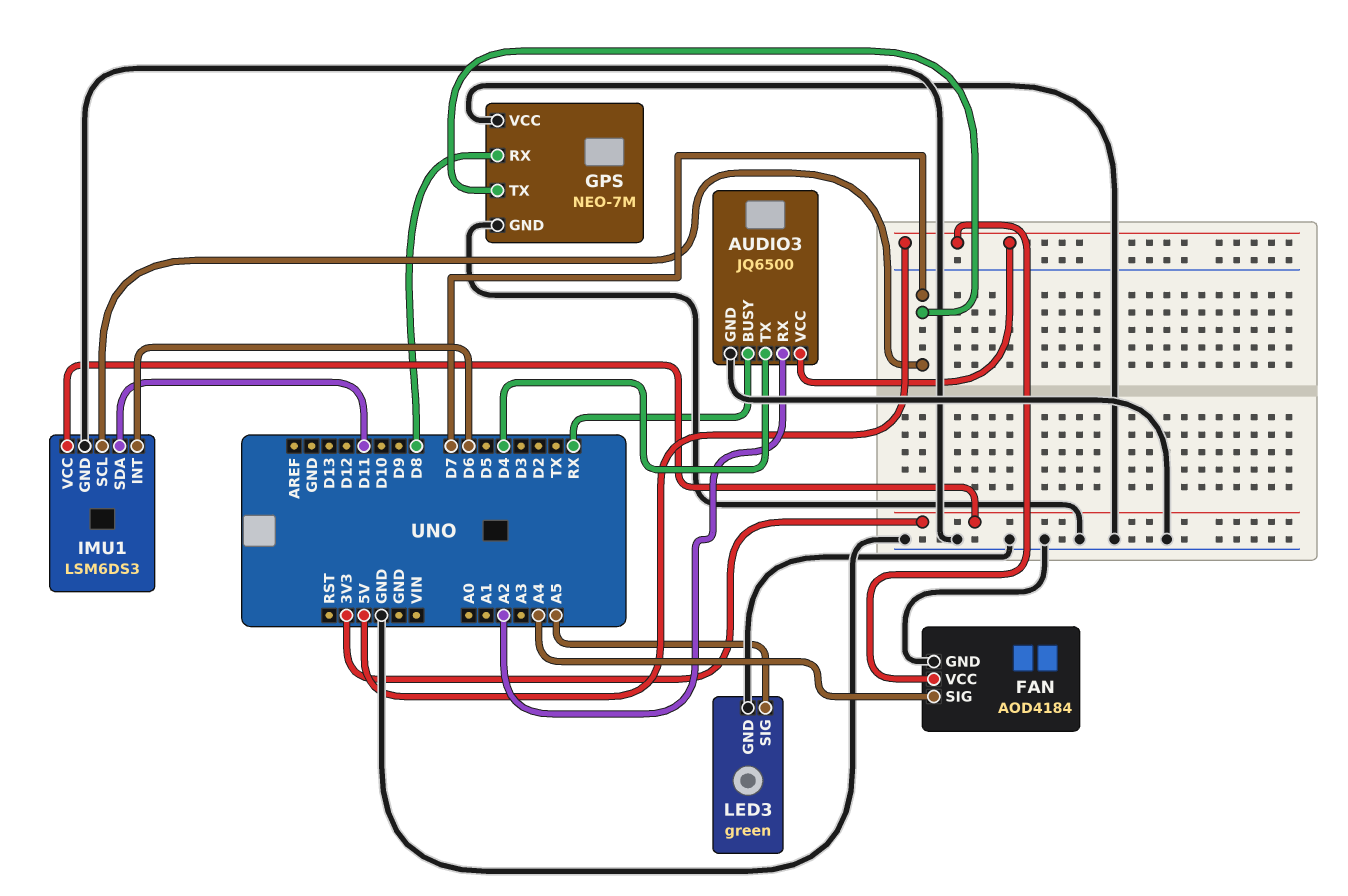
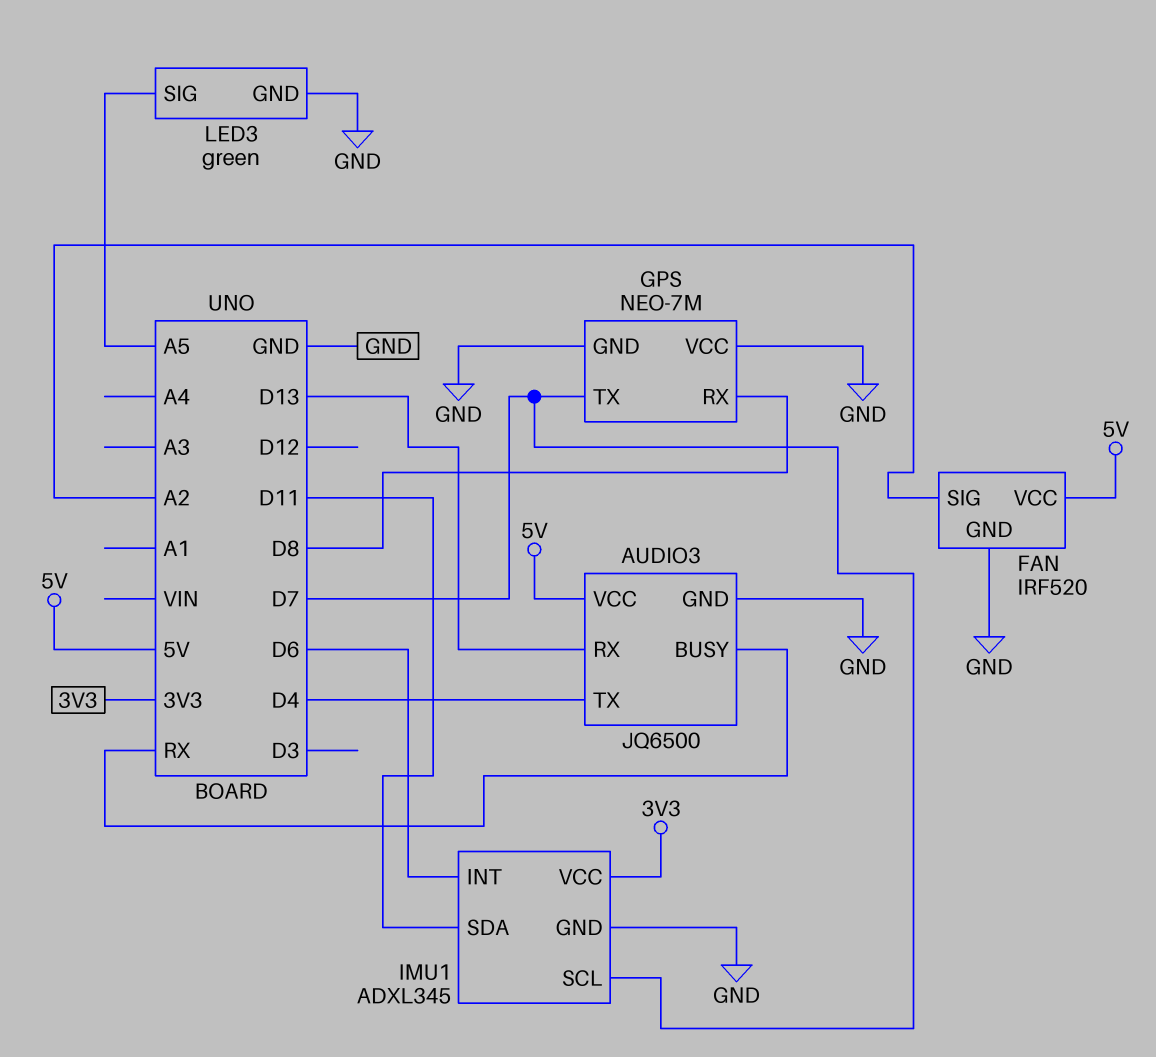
AUDIO3 pin RX: A2 -> D13
FAN: AOD4184 -> IRF520
FAN pin SIG: A4 -> A2
IMU1: LSM6DS3 -> ADXL345

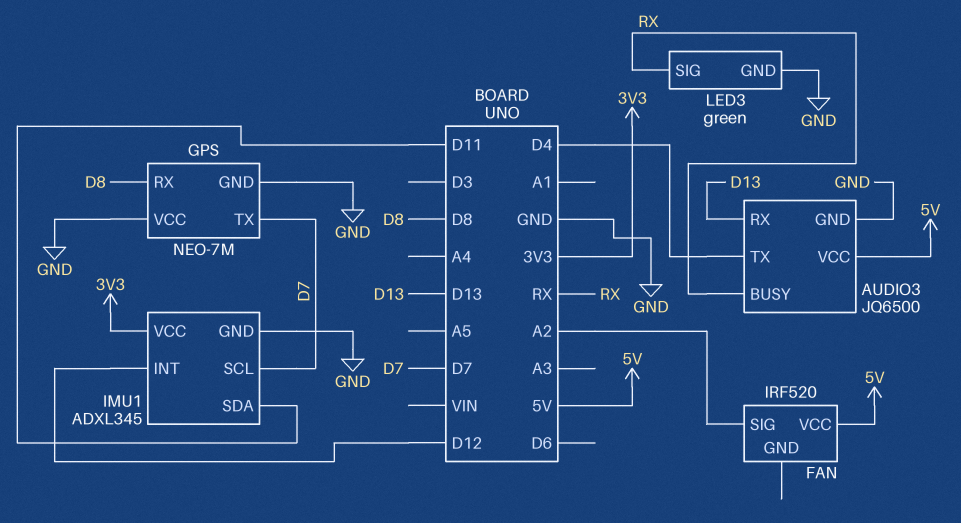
FAN pin GND: GND -> none
IMU1 pin INT: D6 -> D12
LED3 pin SIG: A5 -> RX

